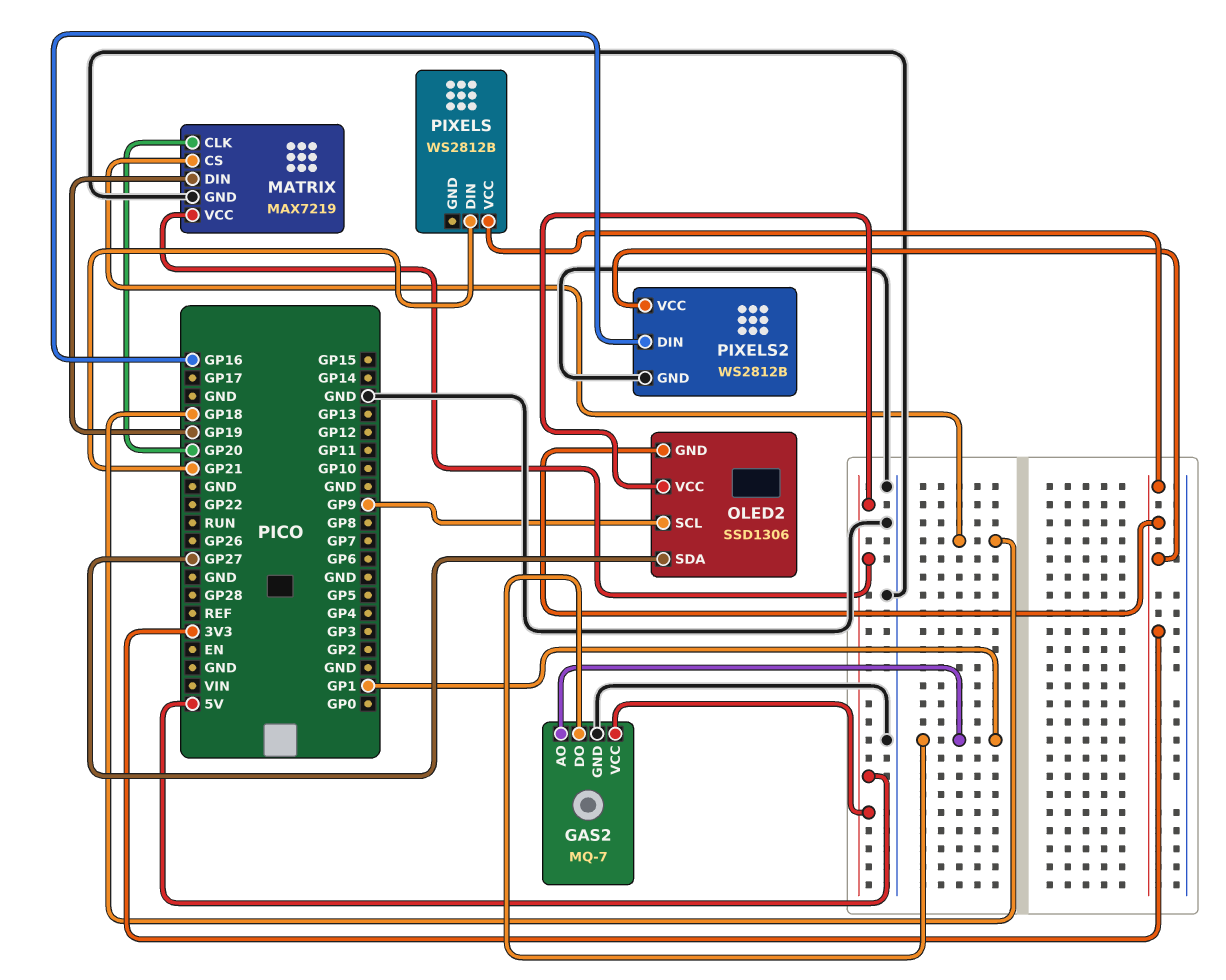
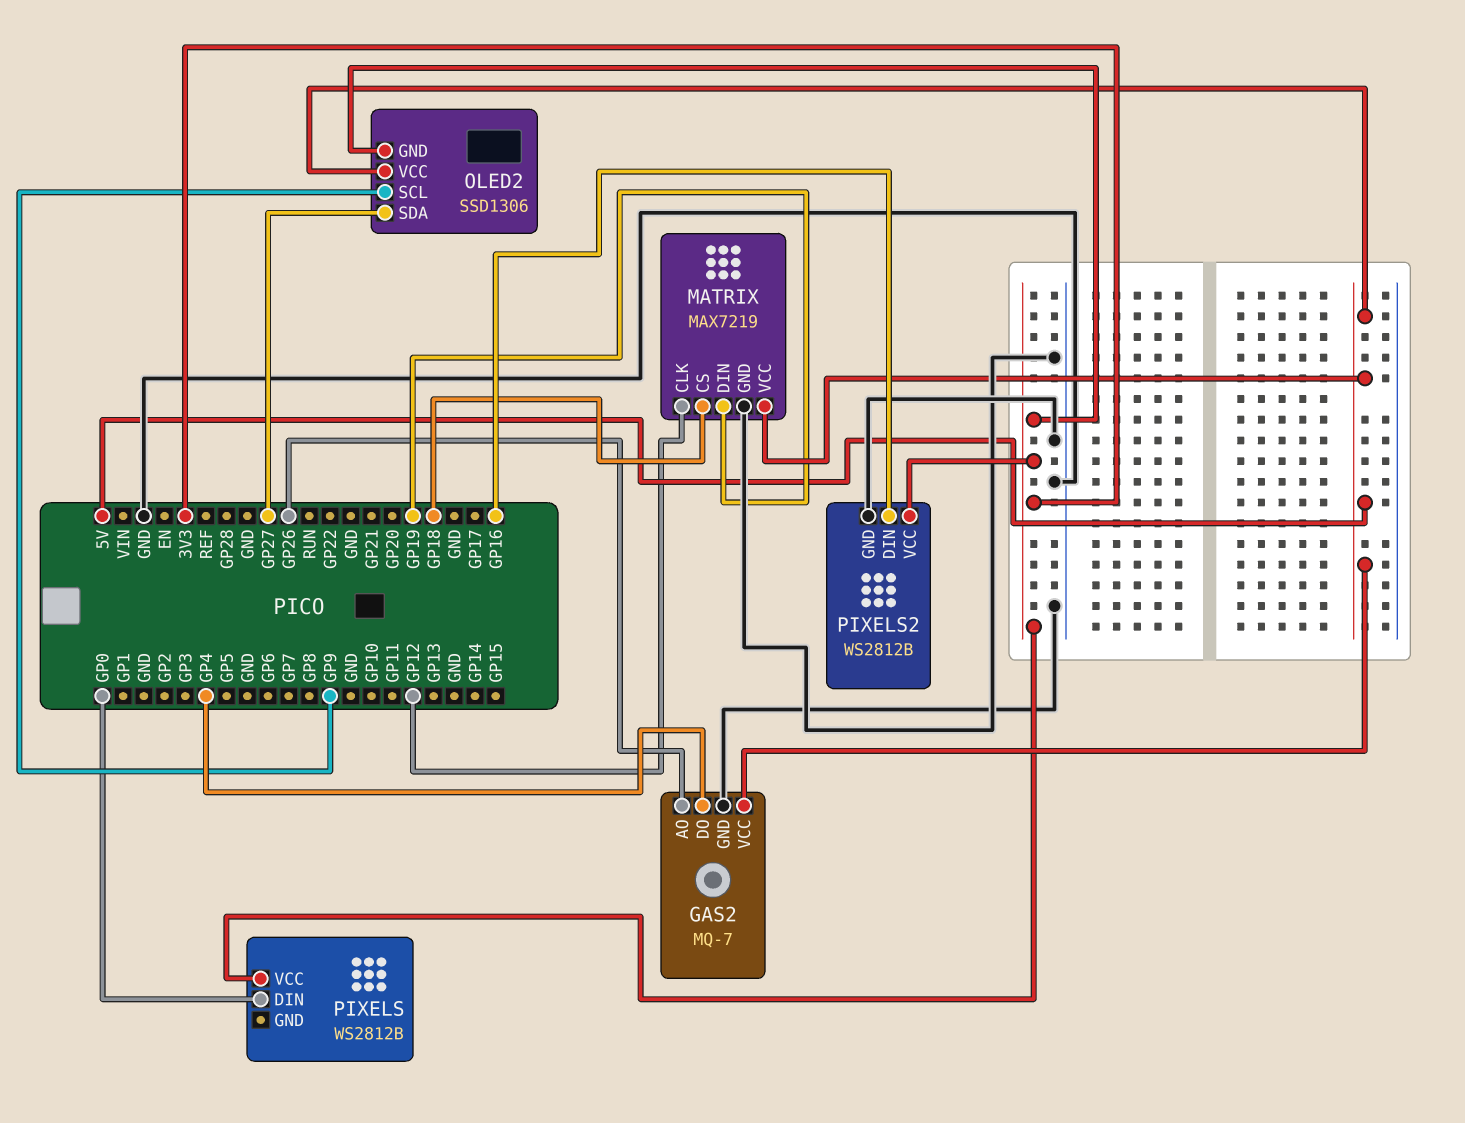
GAS2 pin AO: GP1 -> GP26
GAS2 pin DO: GP1 -> GP4
MATRIX pin CLK: GP20 -> GP12
PIXELS pin DIN: GP21 -> GP0

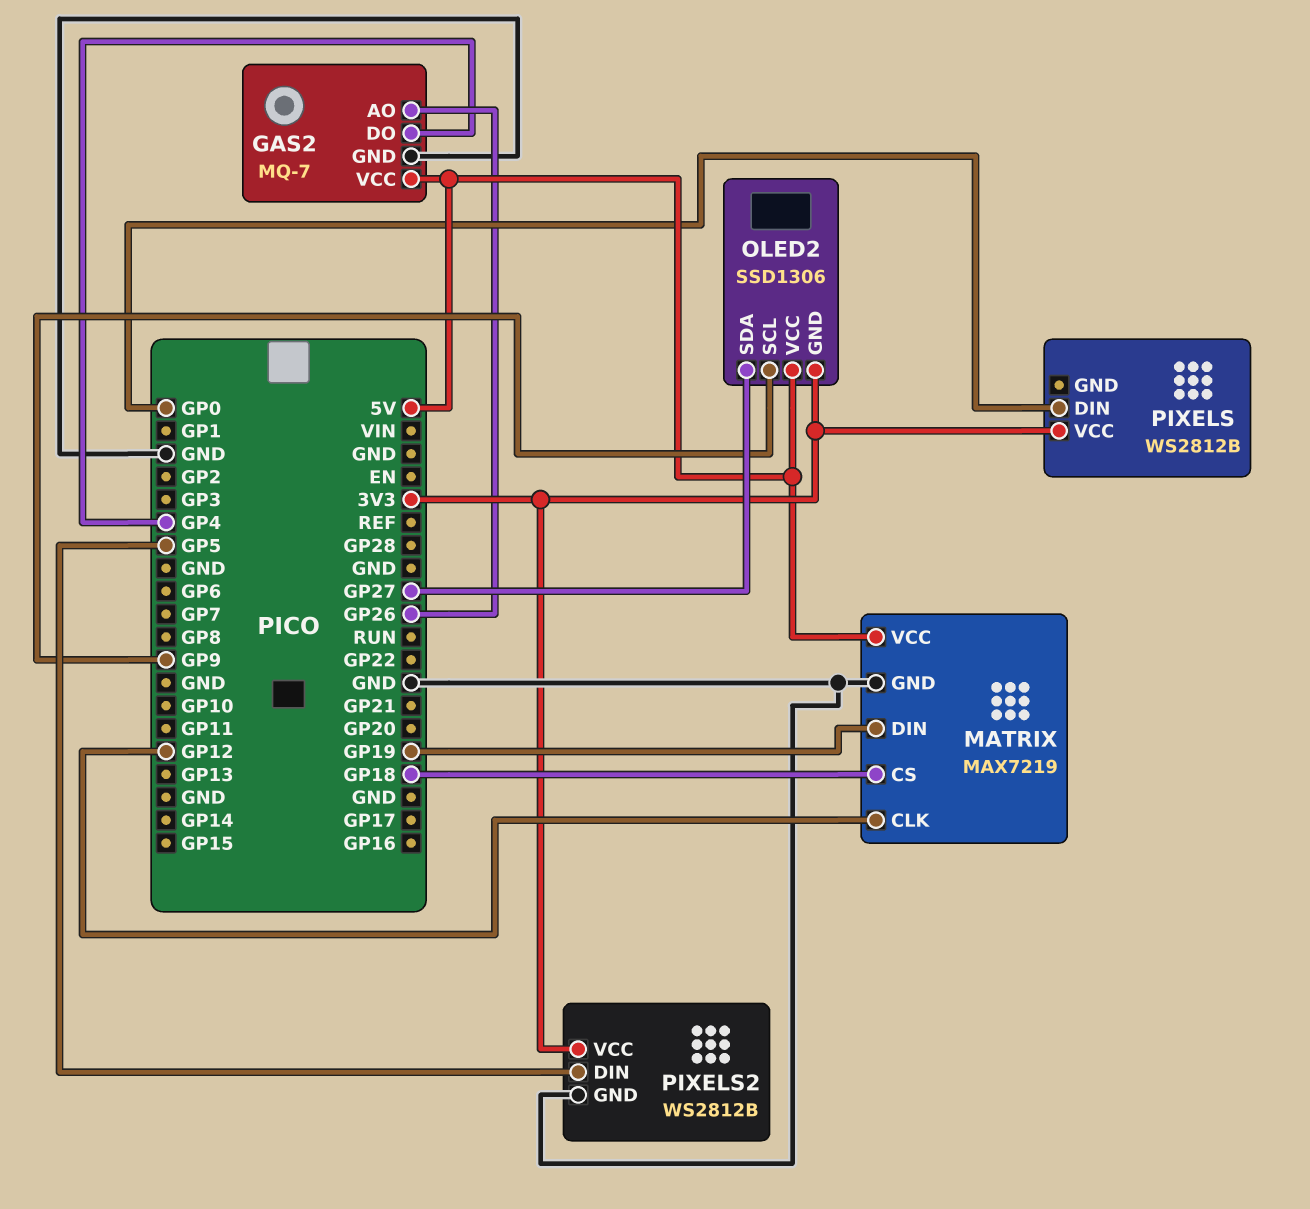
PIXELS2 pin DIN: GP16 -> GP5

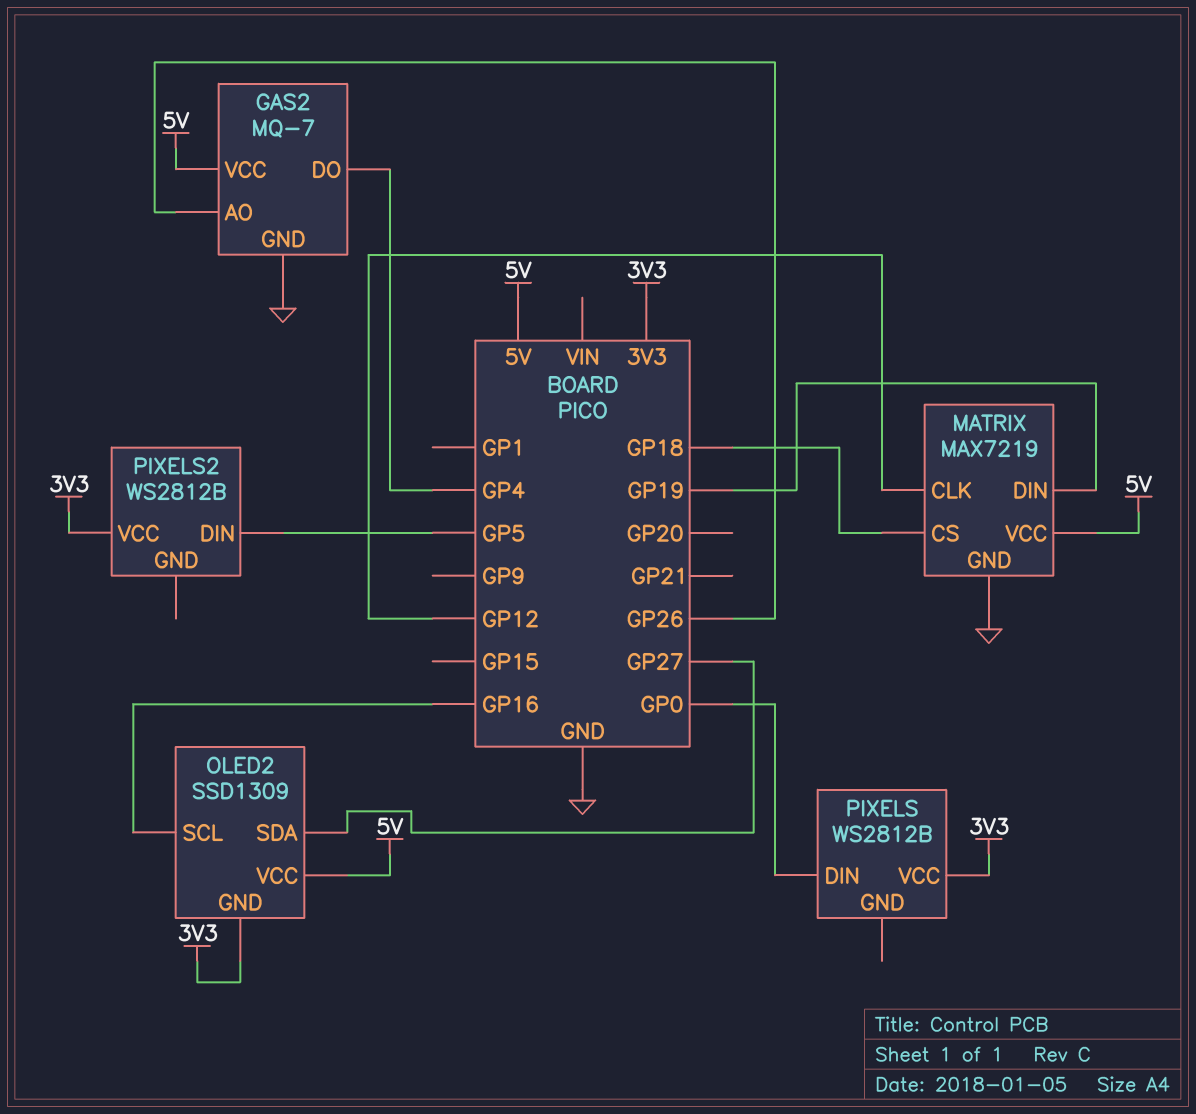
OLED2: SSD1306 -> SSD1309
OLED2 pin SCL: GP9 -> GP16
PIXELS2 pin GND: GND -> none

